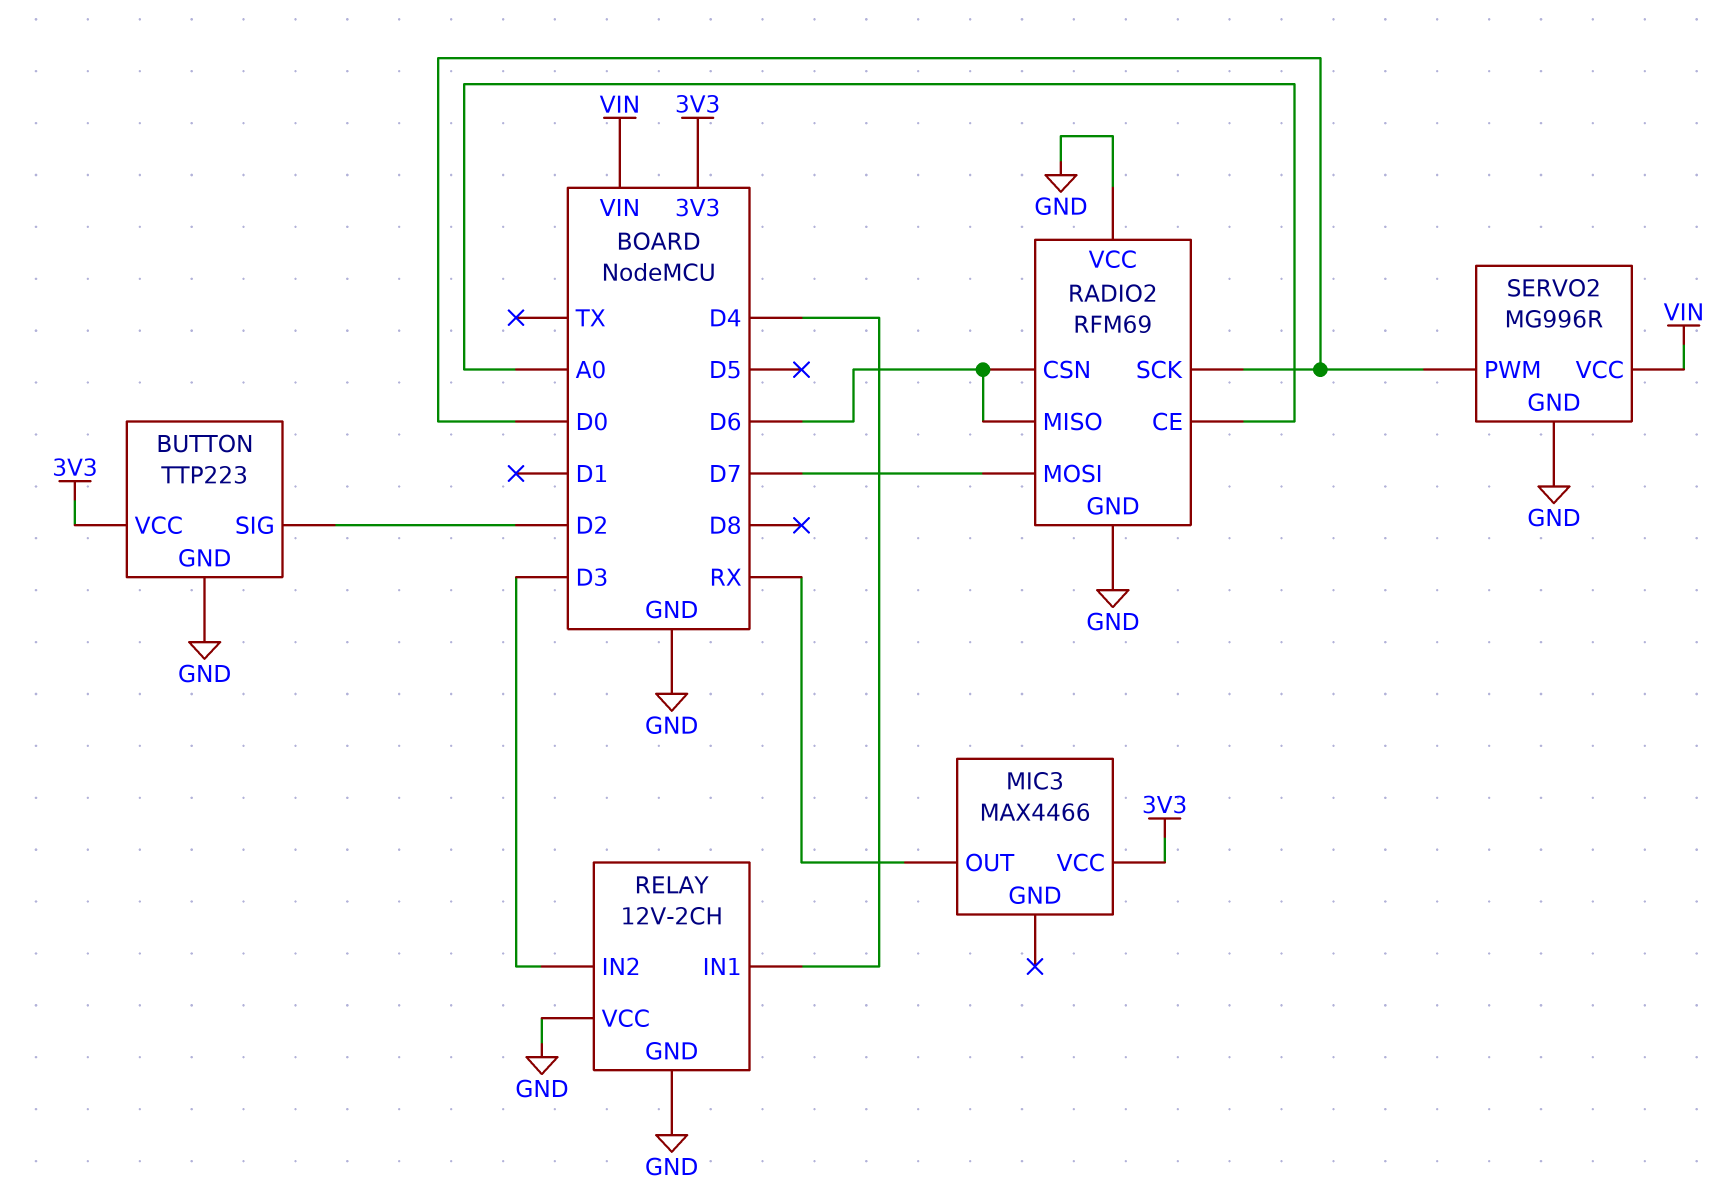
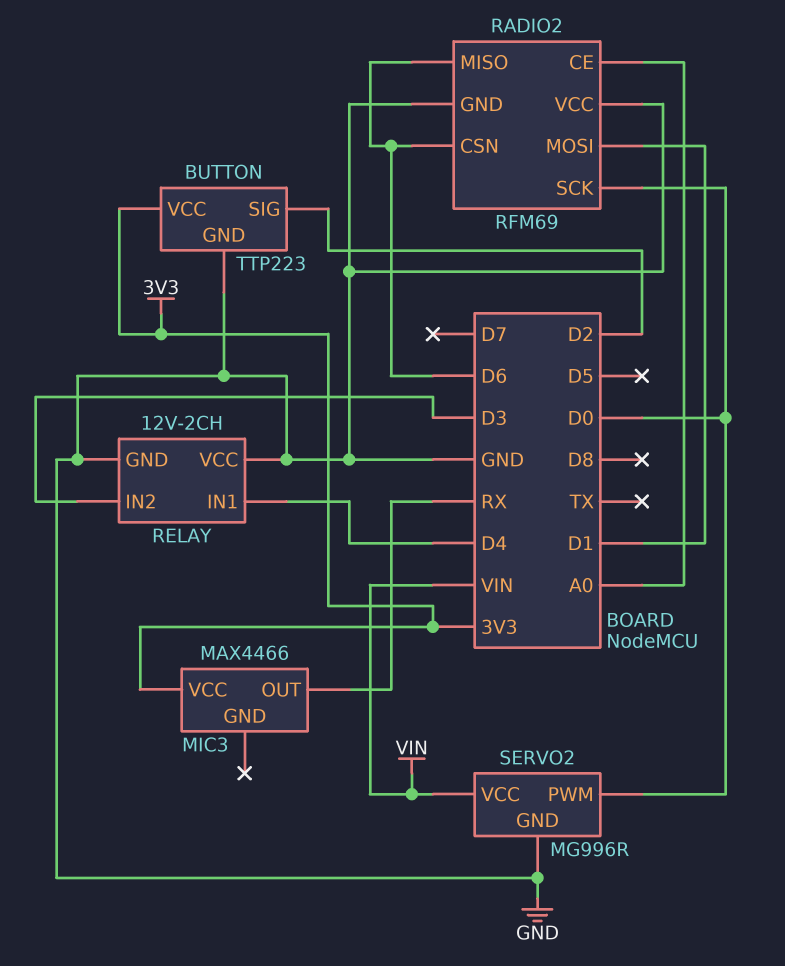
RADIO2 pin MOSI: D7 -> D1

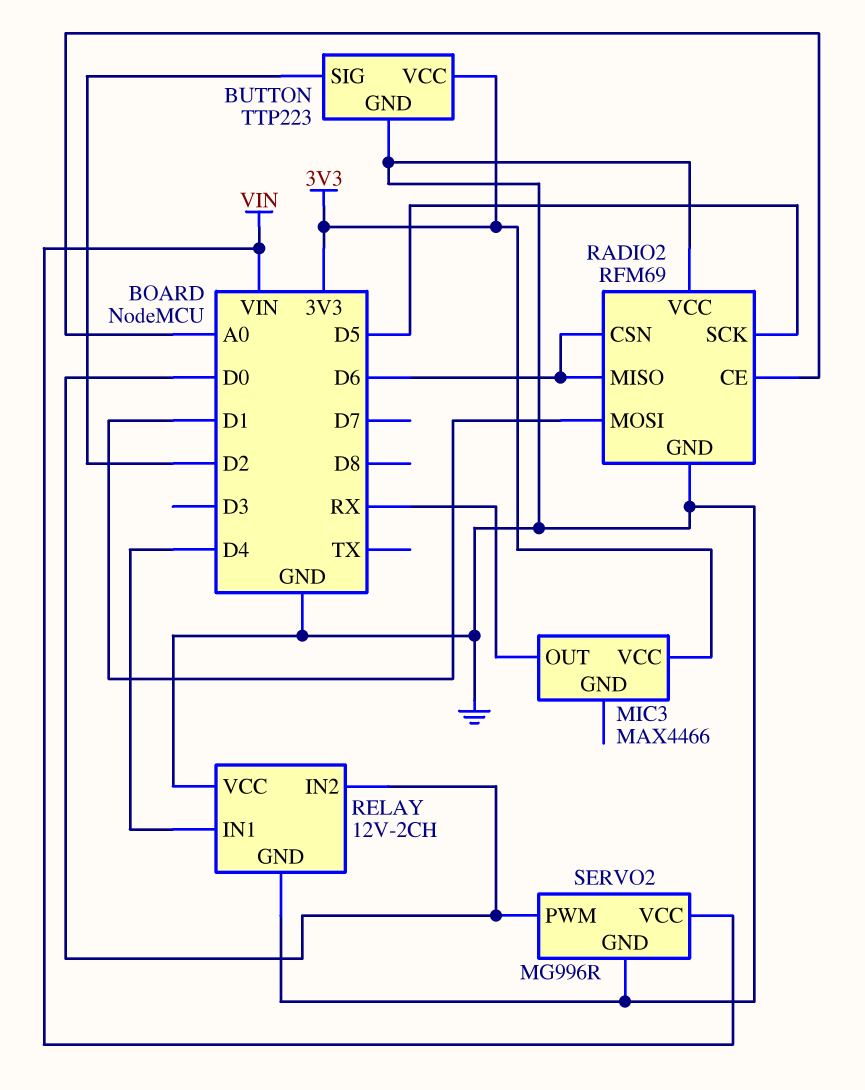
RADIO2 pin SCK: D0 -> D5
RELAY pin IN2: D3 -> D0

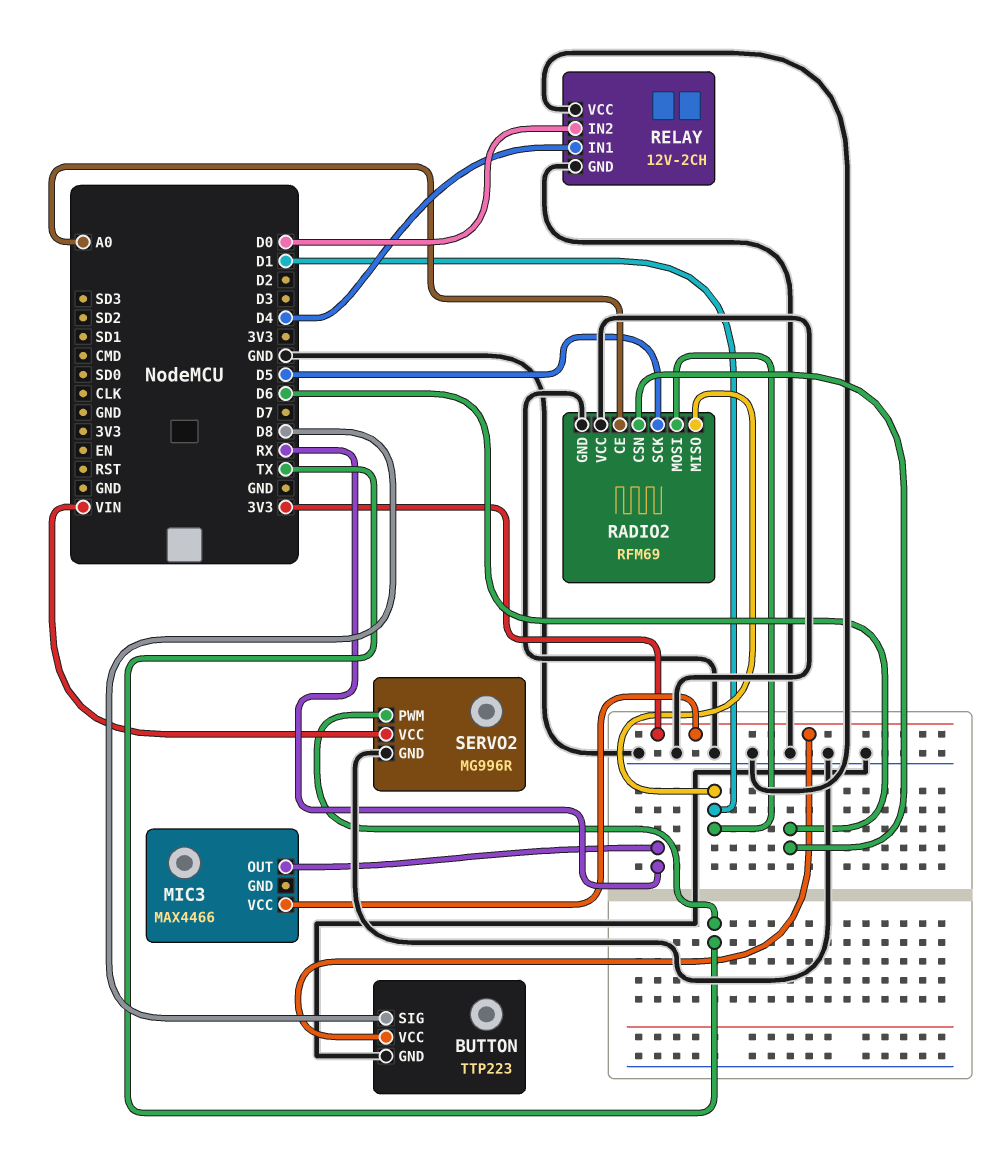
BUTTON pin SIG: D2 -> D8
RADIO2 pin MISO: D6 -> D1
SERVO2 pin PWM: D0 -> TX

